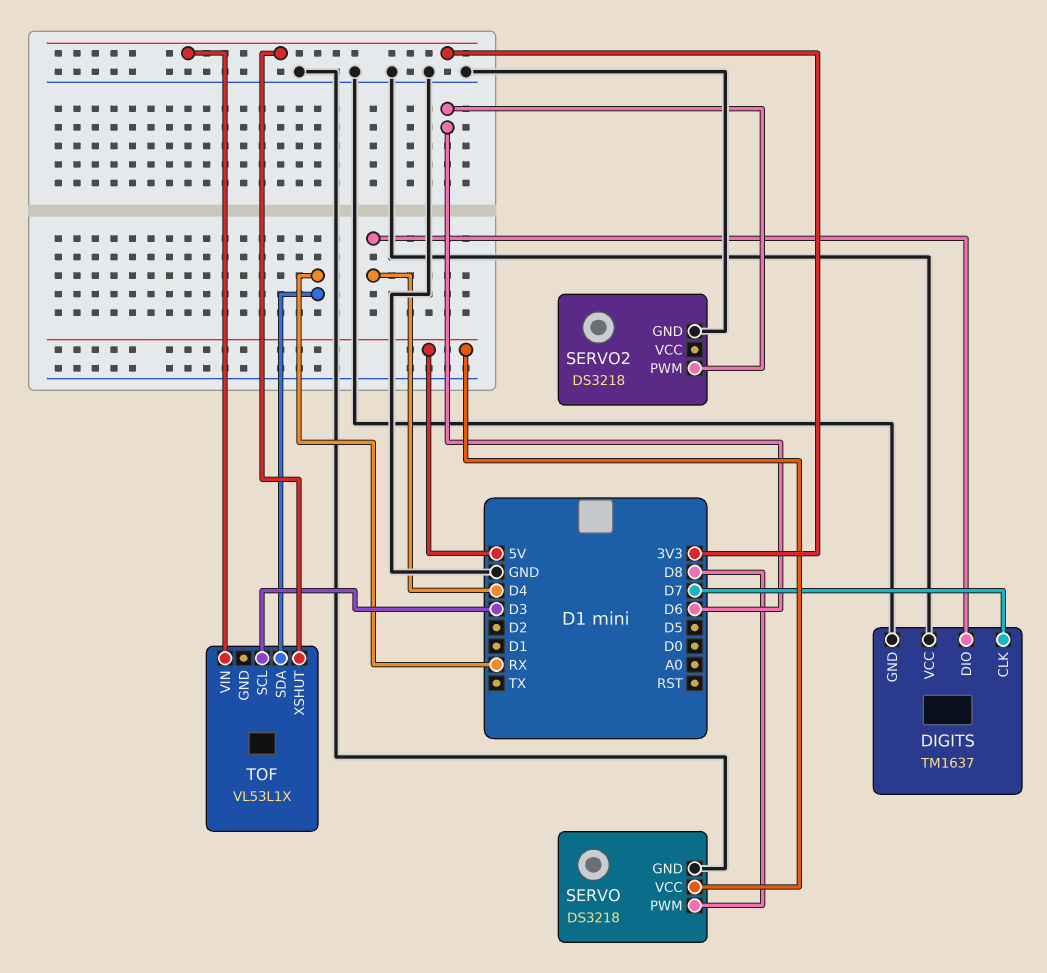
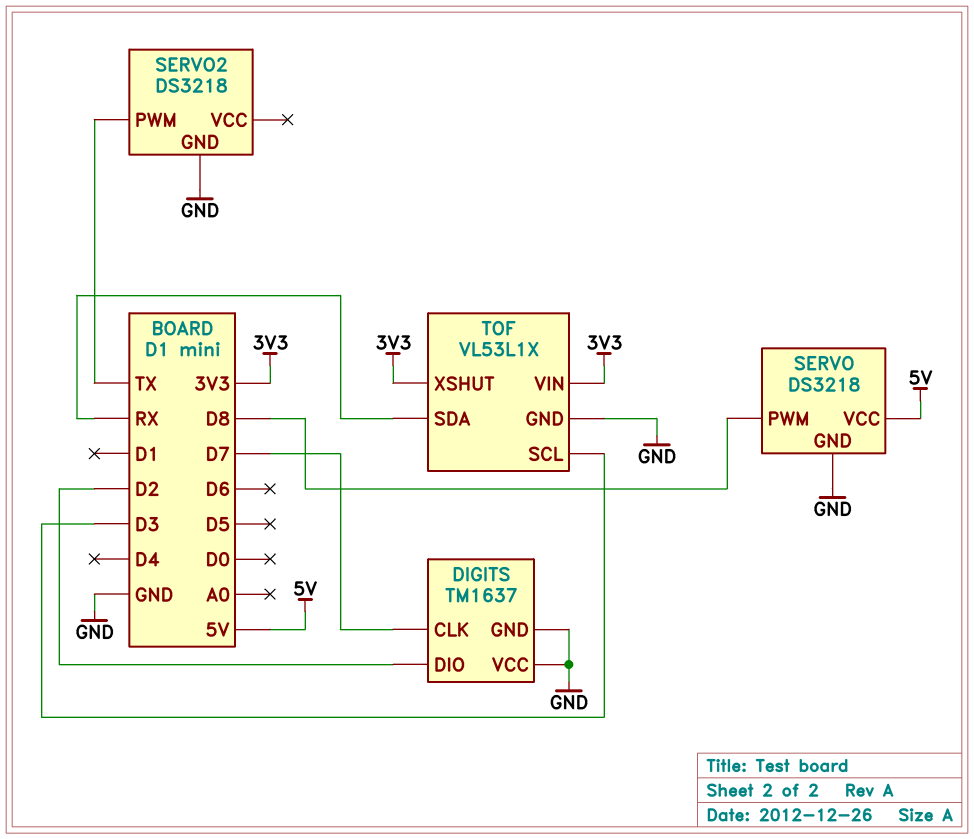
DIGITS pin DIO: D4 -> D2
SERVO2 pin PWM: D6 -> TX
TOF pin GND: none -> GND

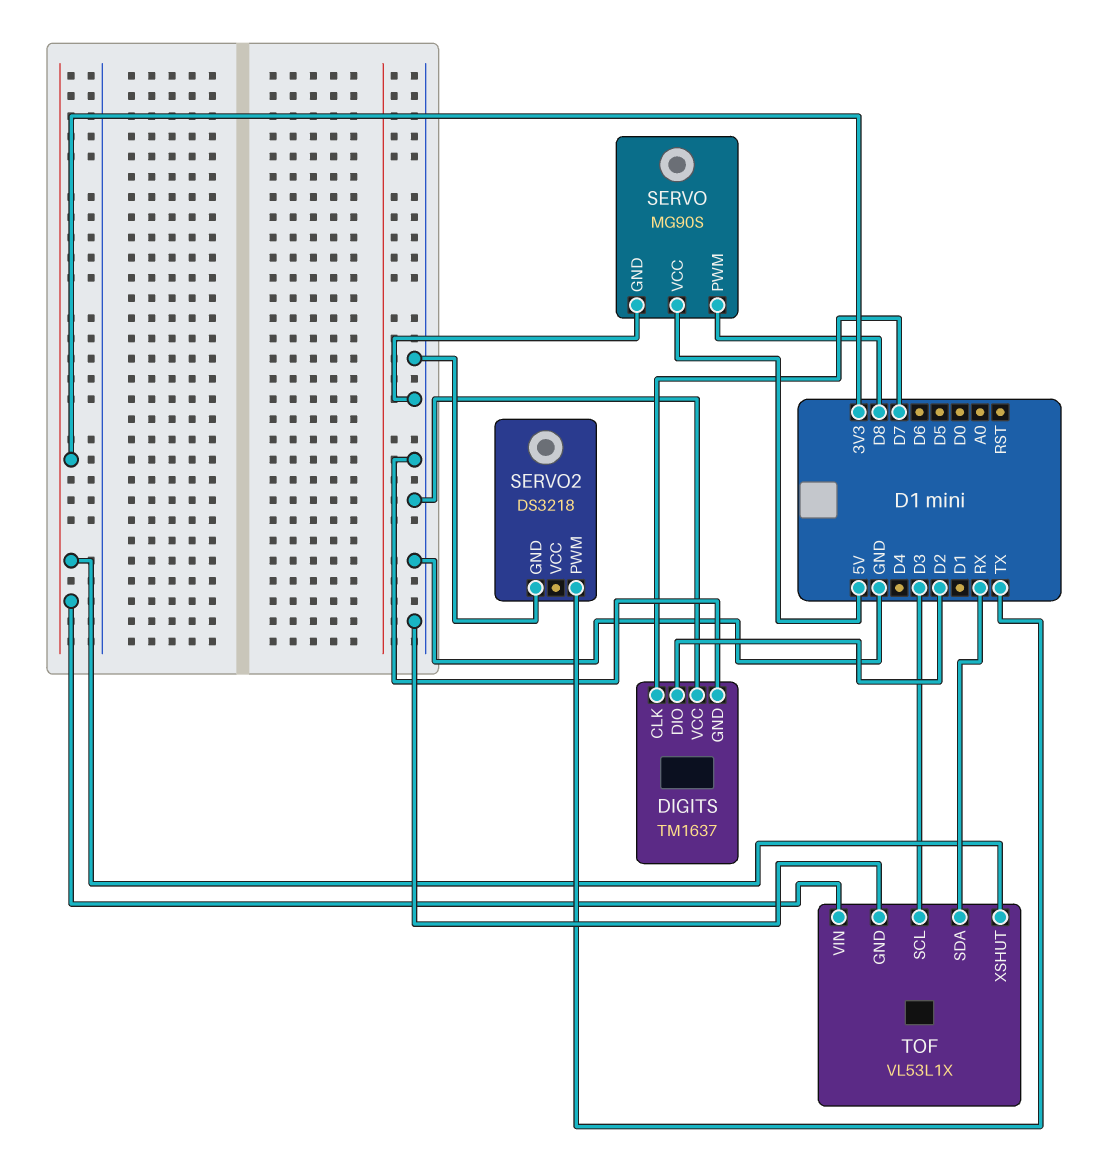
SERVO: DS3218 -> MG90S

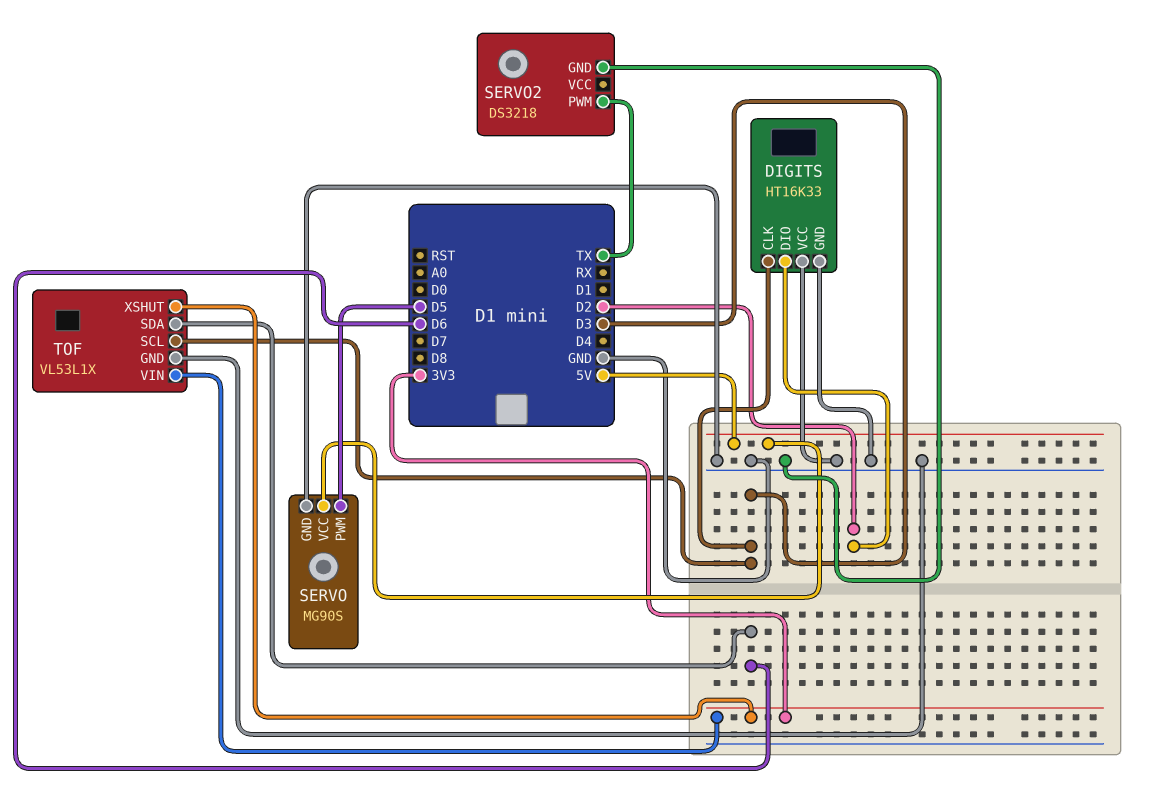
DIGITS: TM1637 -> HT16K33
DIGITS pin CLK: D7 -> D3
SERVO pin PWM: D8 -> D5
TOF pin SDA: RX -> D6

